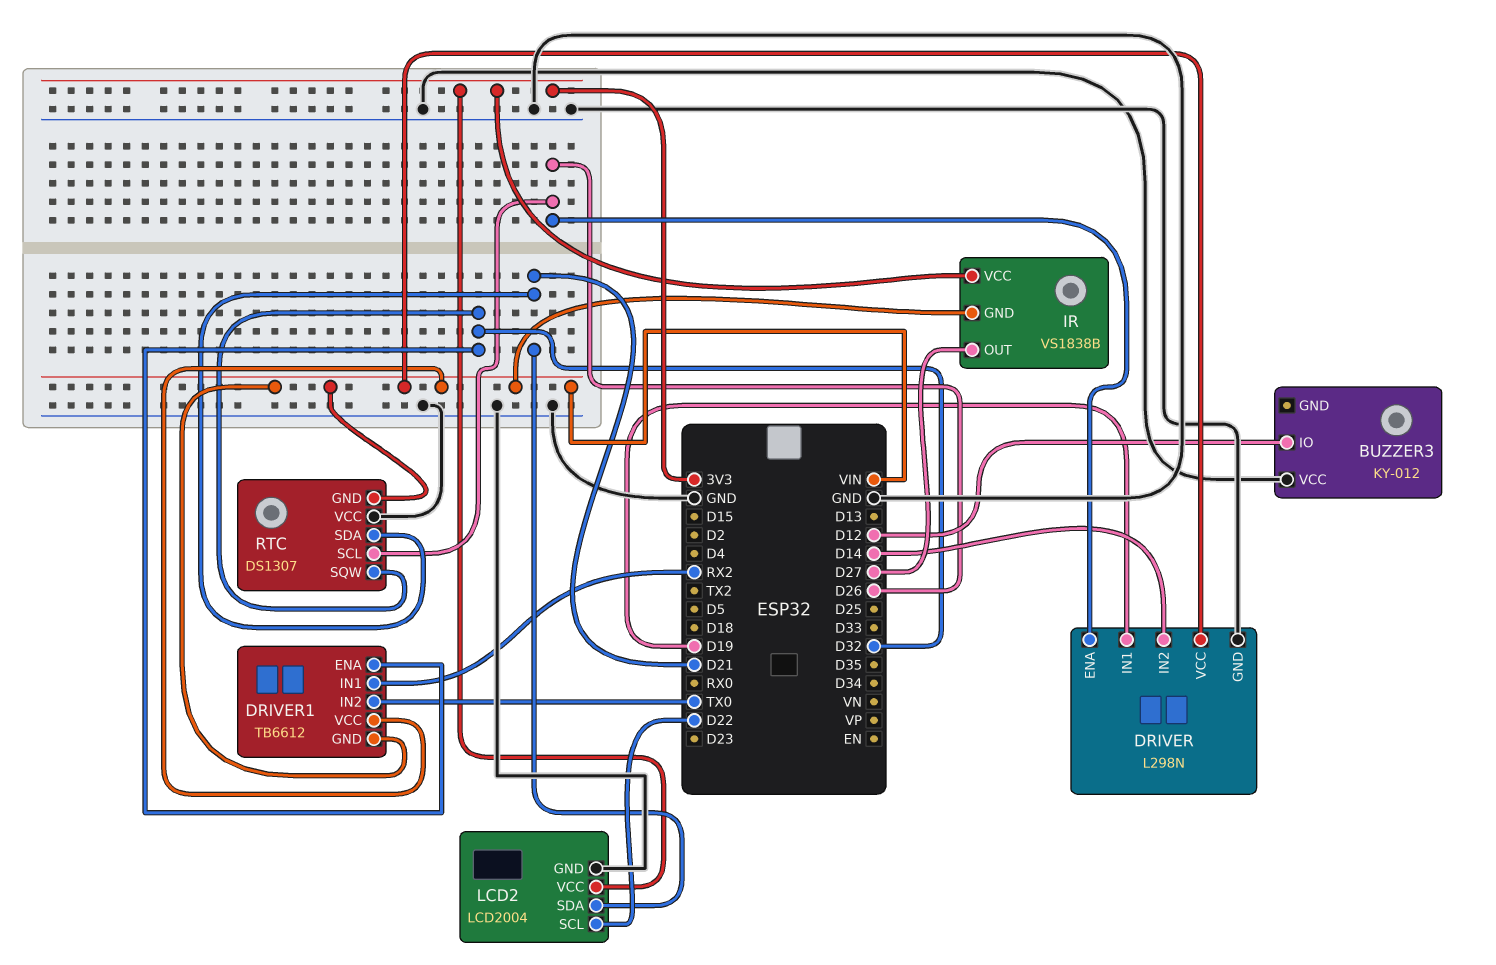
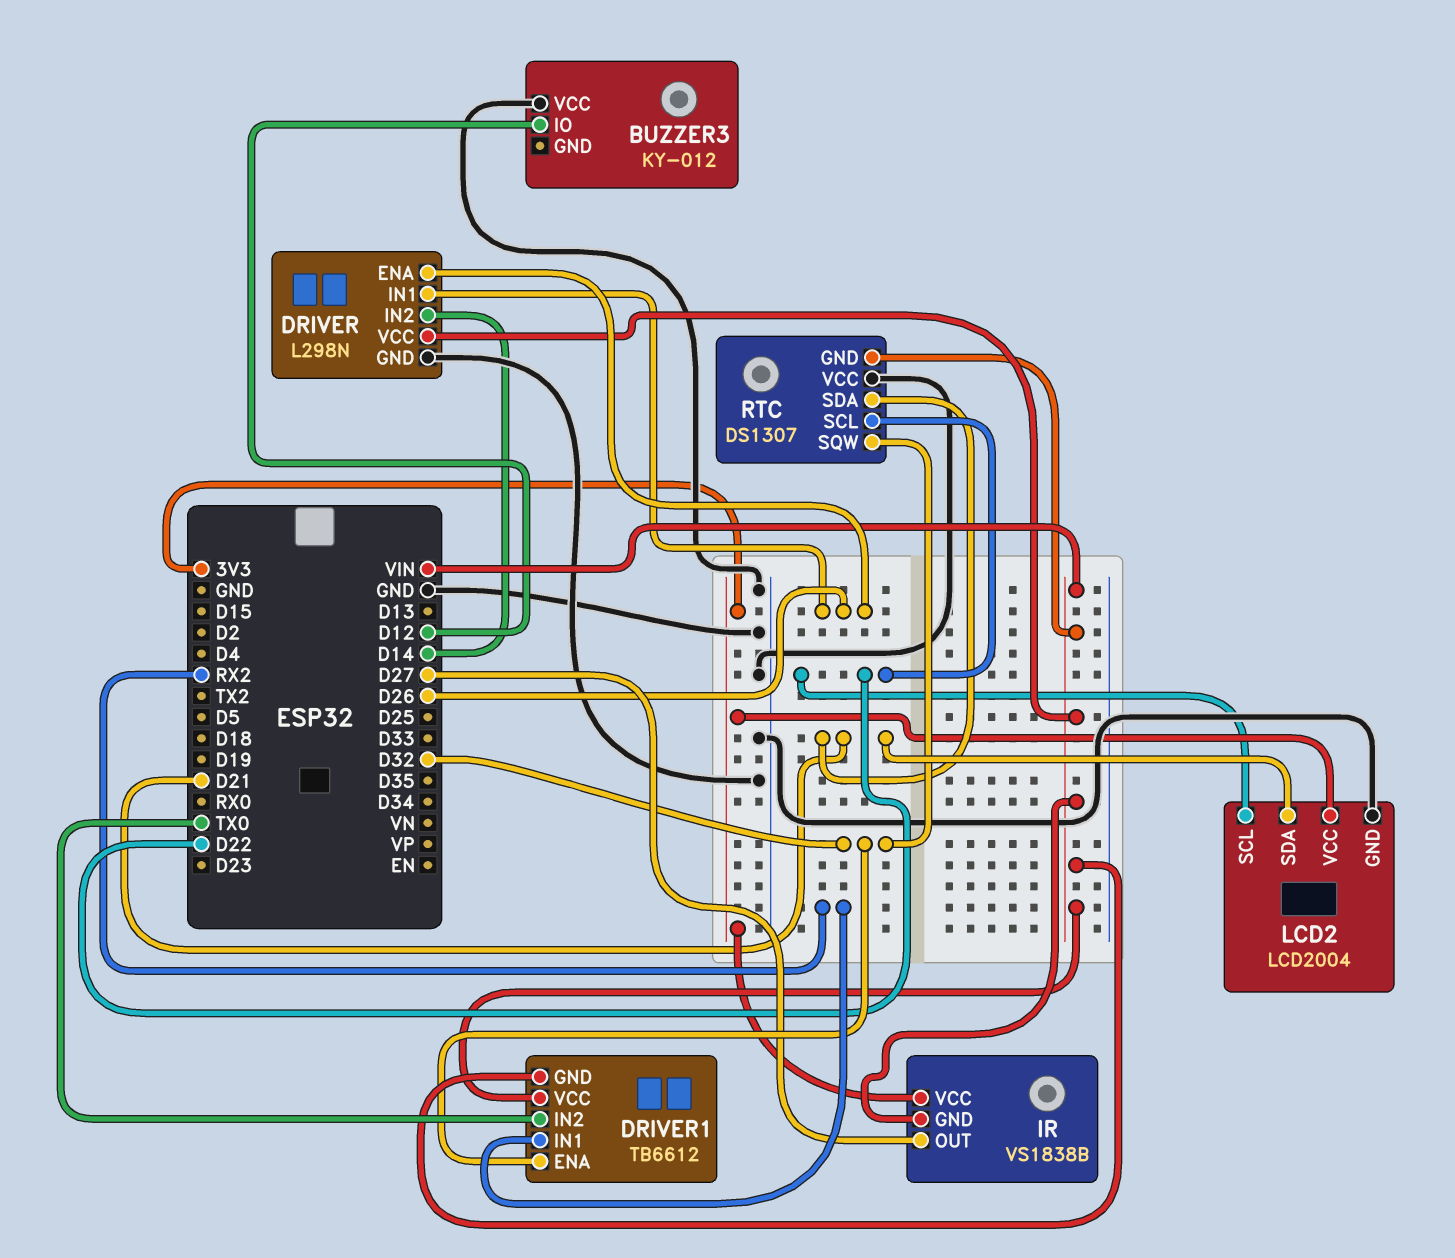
DRIVER pin IN1: D19 -> D26
RTC pin SCL: D26 -> D22

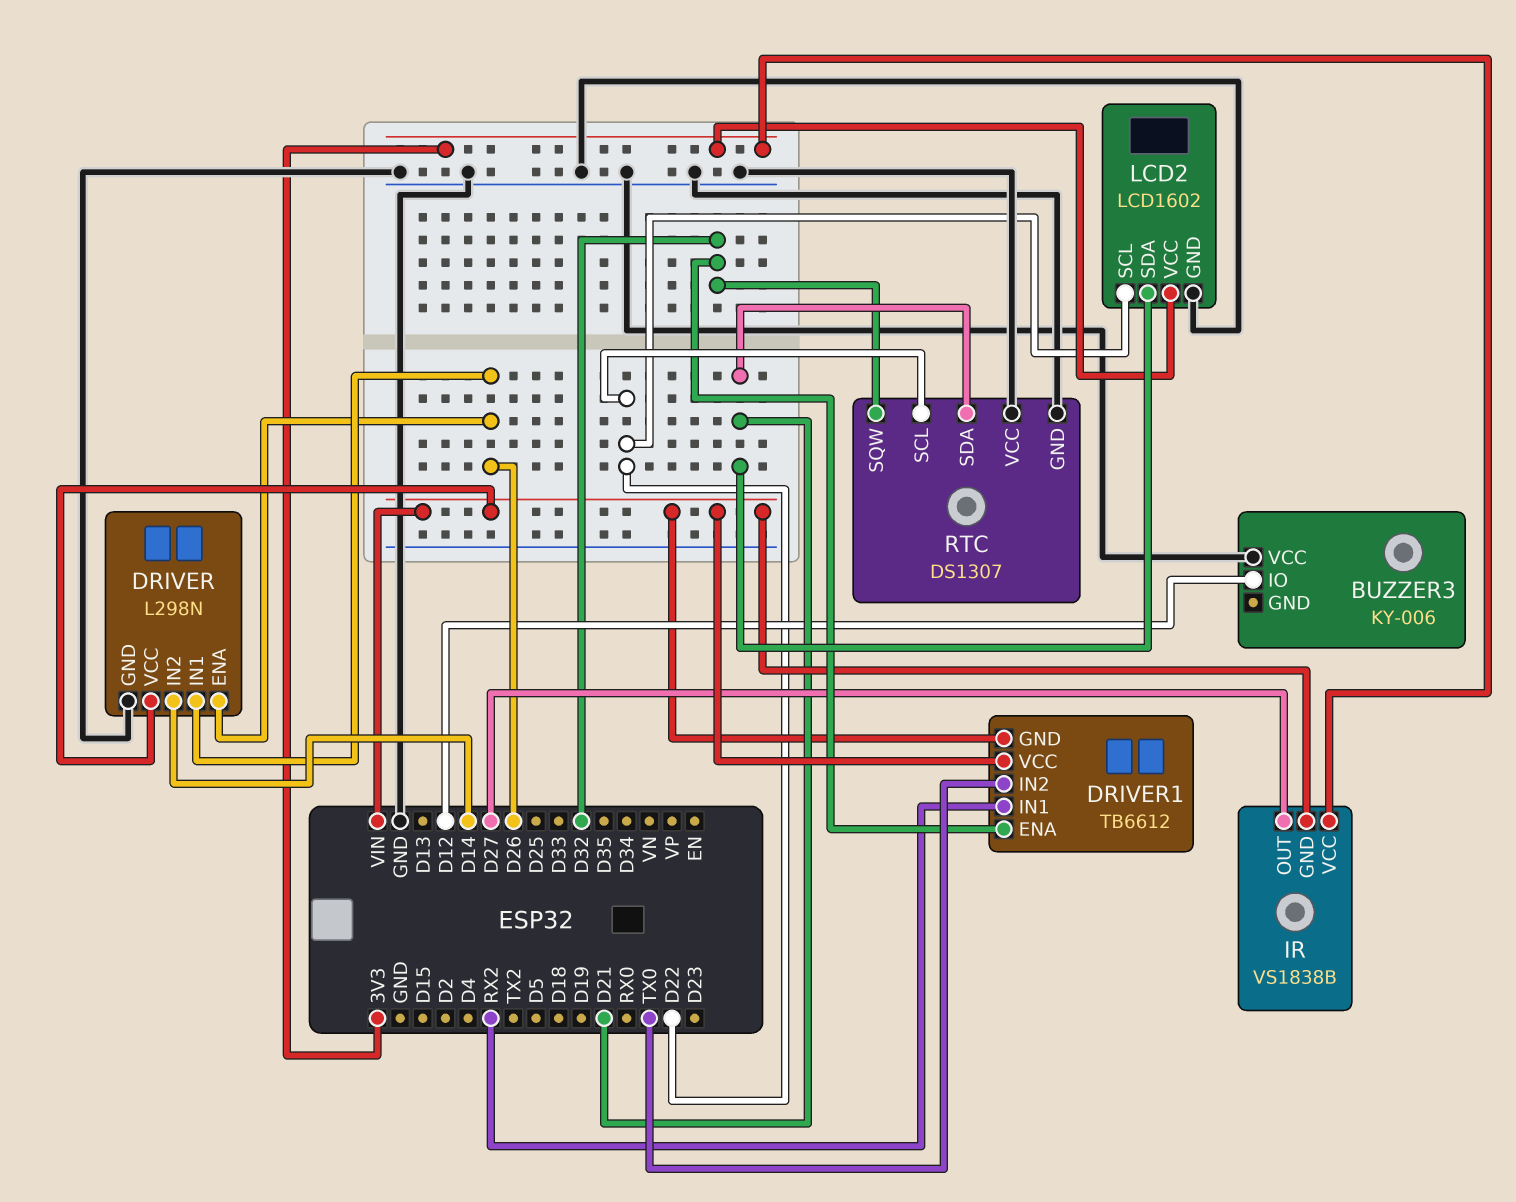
BUZZER3: KY-012 -> KY-006
LCD2: LCD2004 -> LCD1602
RTC pin GND: VIN -> GND

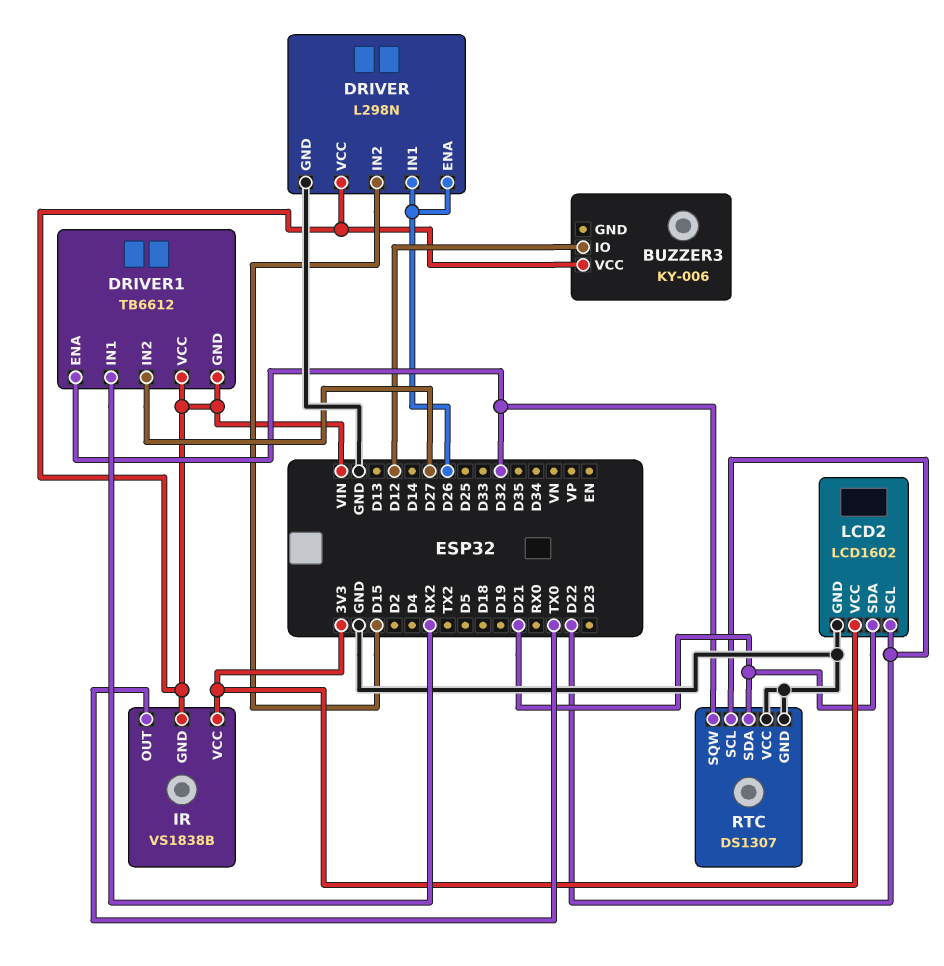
BUZZER3 pin VCC: GND -> VIN
DRIVER pin IN2: D14 -> D15
DRIVER1 pin IN2: TX0 -> D27
IR pin OUT: D27 -> TX0

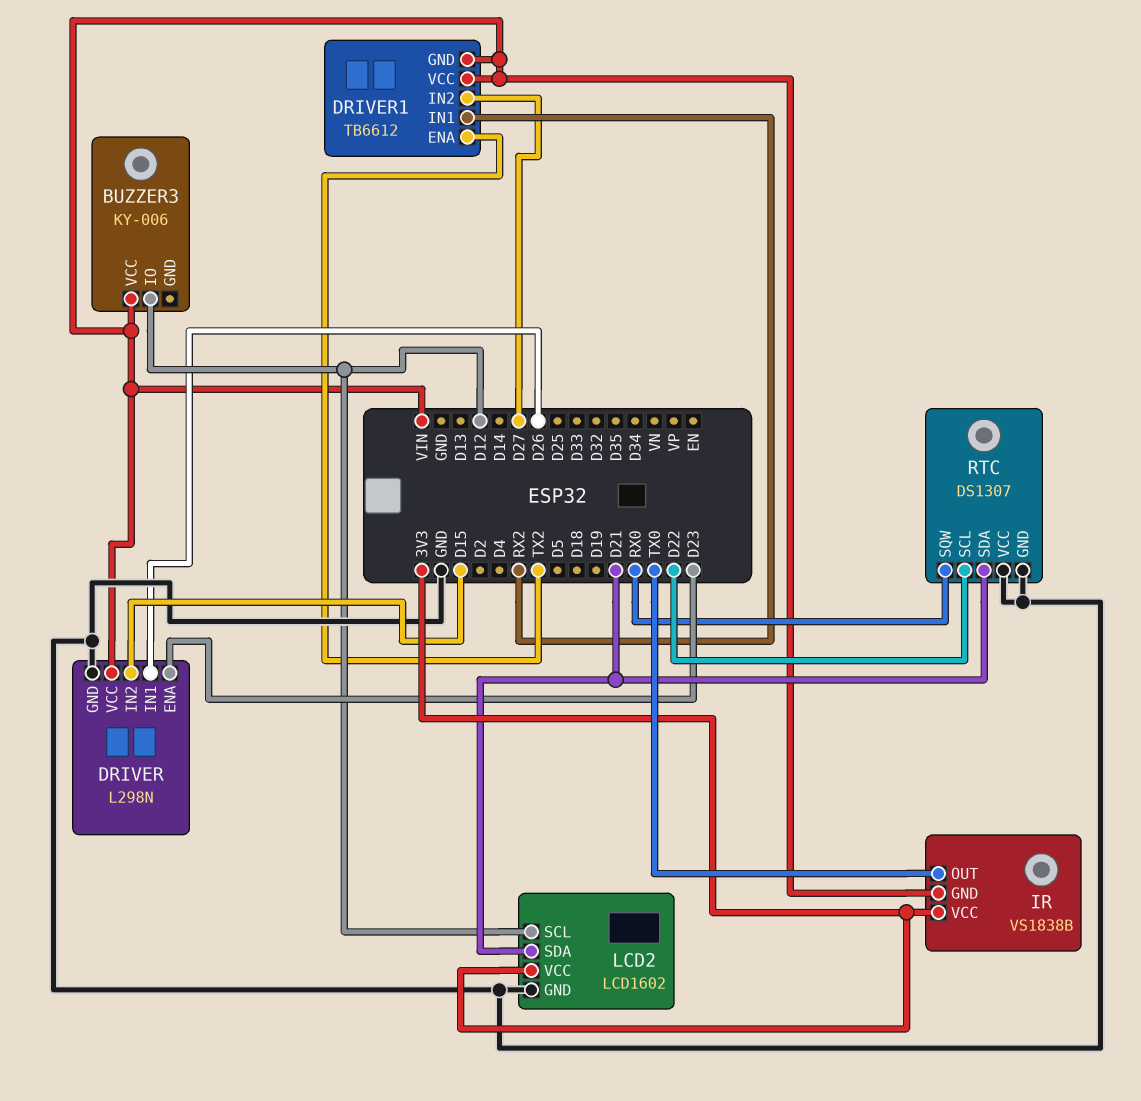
DRIVER pin ENA: D26 -> D23
DRIVER1 pin ENA: D32 -> TX2
LCD2 pin SCL: D22 -> D12
RTC pin SQW: D32 -> RX0

